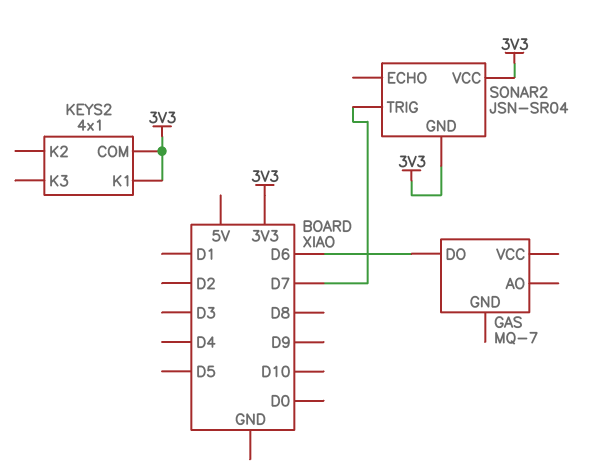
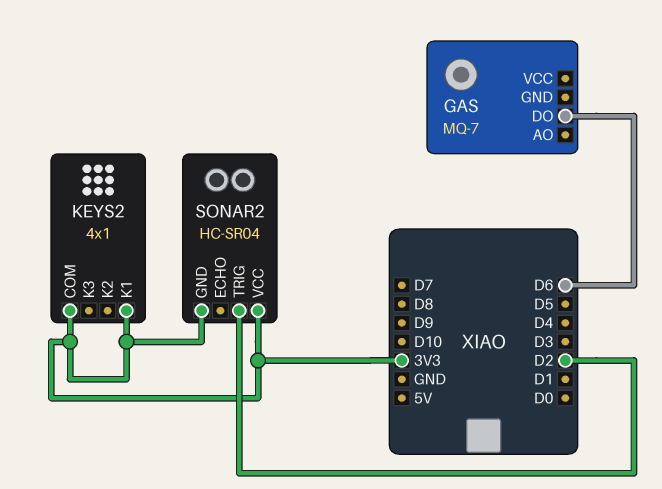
SONAR2: JSN-SR04 -> HC-SR04
SONAR2 pin TRIG: D7 -> D2

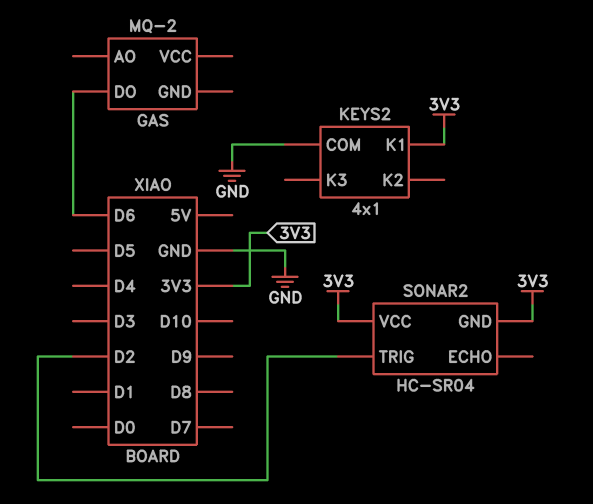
GAS: MQ-7 -> MQ-2
KEYS2 pin COM: 3V3 -> GND

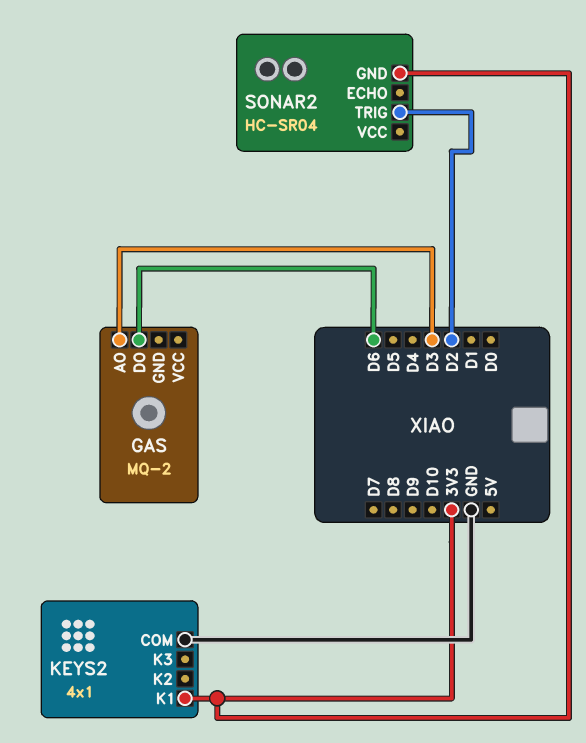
GAS pin AO: none -> D3
SONAR2 pin VCC: 3V3 -> none

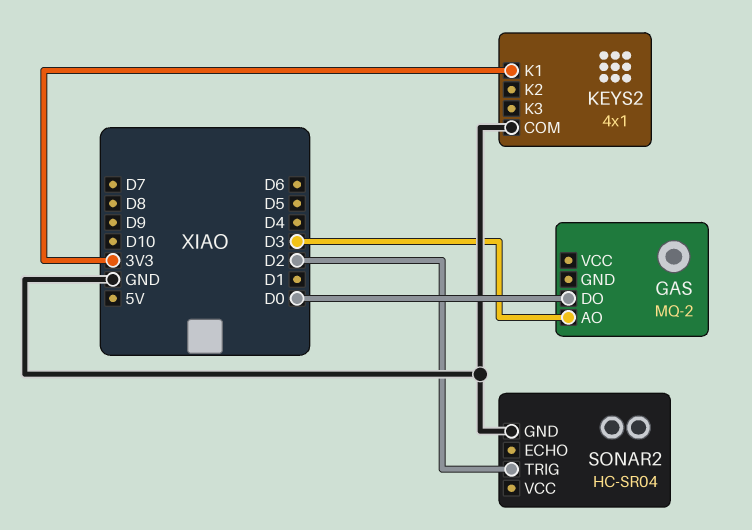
GAS pin DO: D6 -> D0
SONAR2 pin GND: 3V3 -> GND

